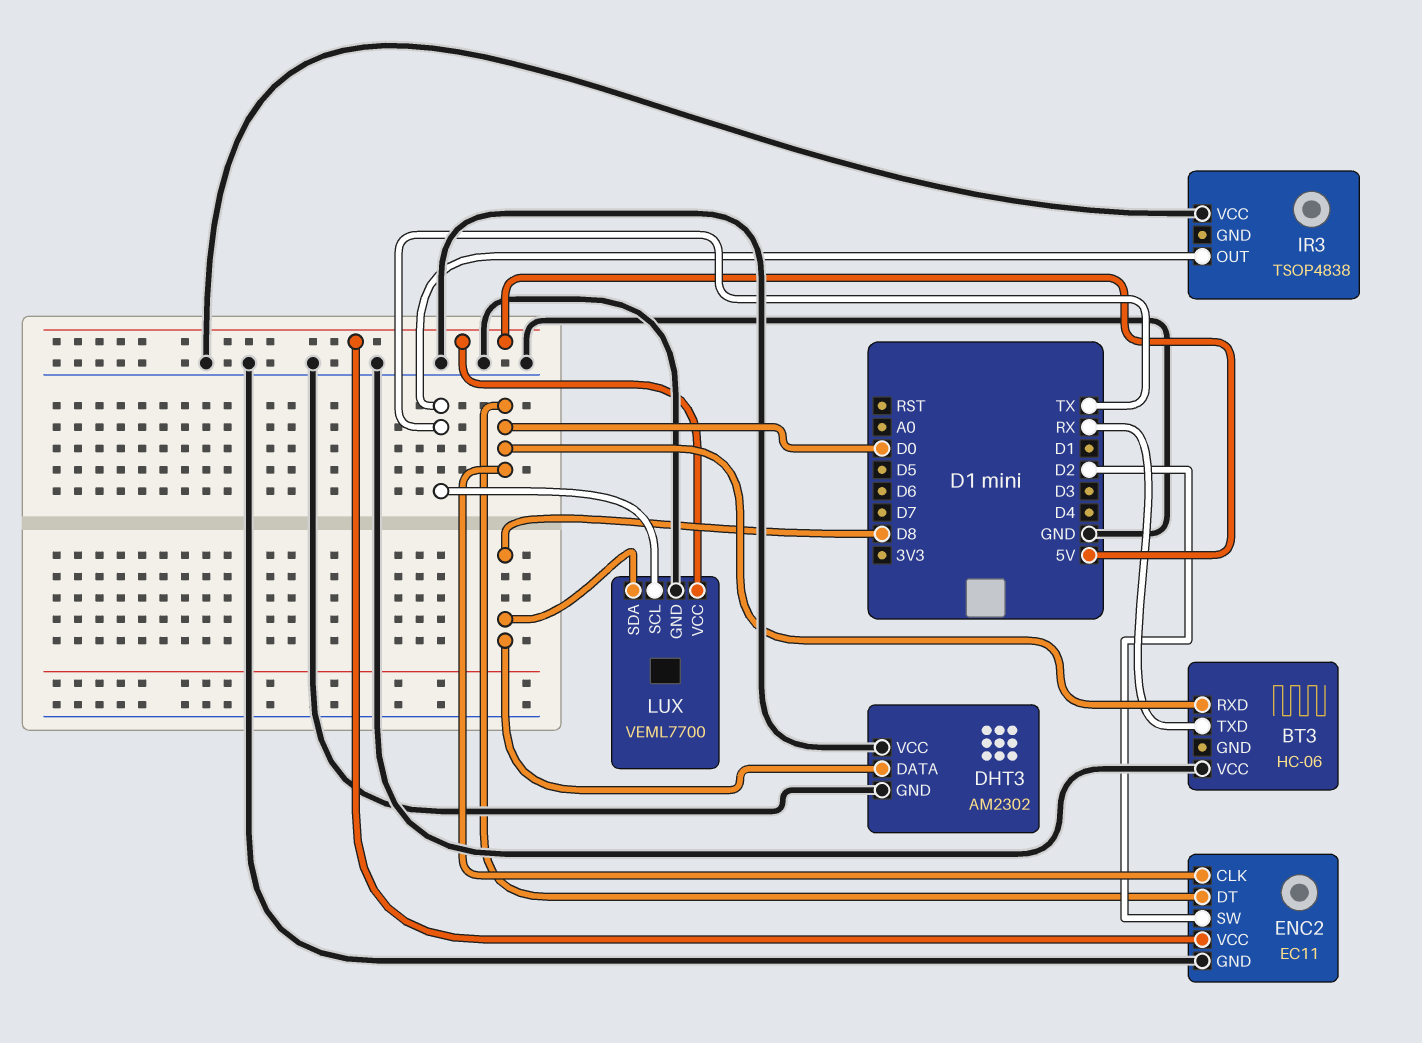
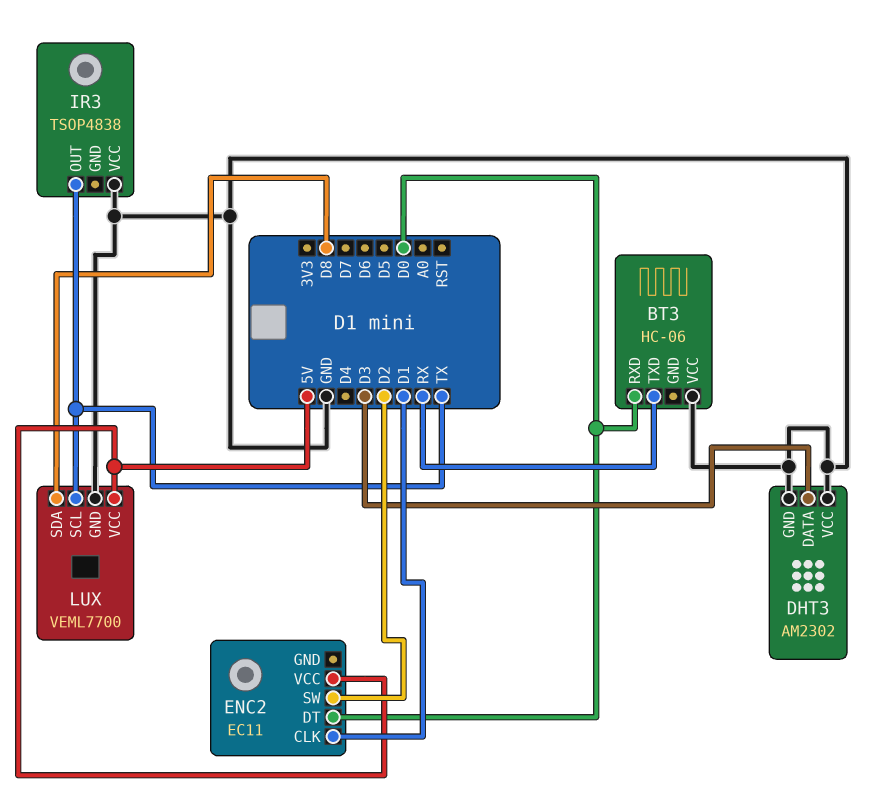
DHT3 pin DATA: D8 -> D3
ENC2 pin CLK: D0 -> D1
ENC2 pin GND: GND -> none

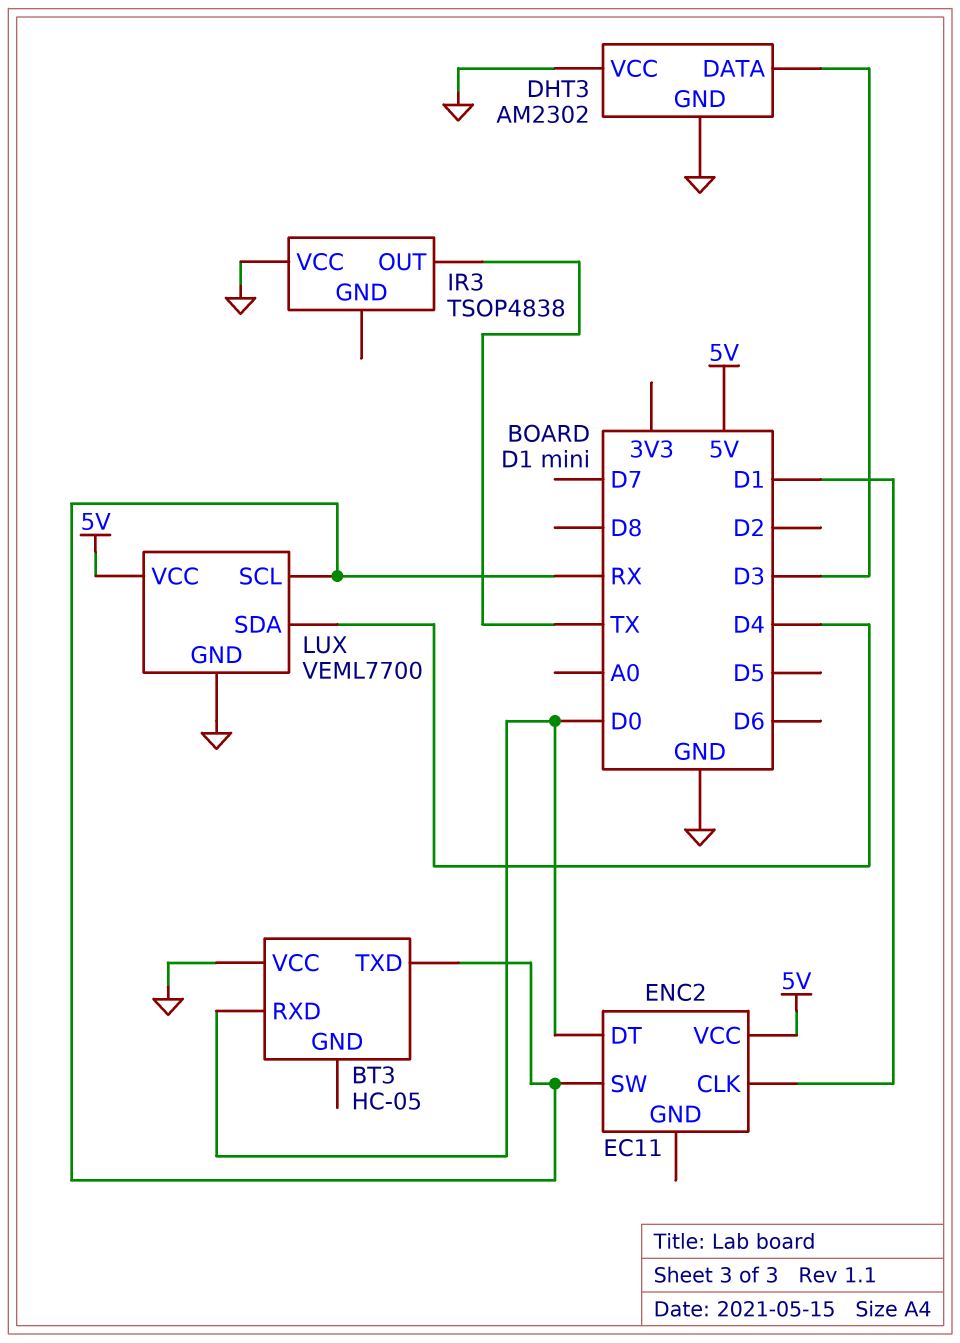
BT3: HC-06 -> HC-05
ENC2 pin SW: D2 -> RX
LUX pin SCL: TX -> RX
LUX pin SDA: D8 -> D4

